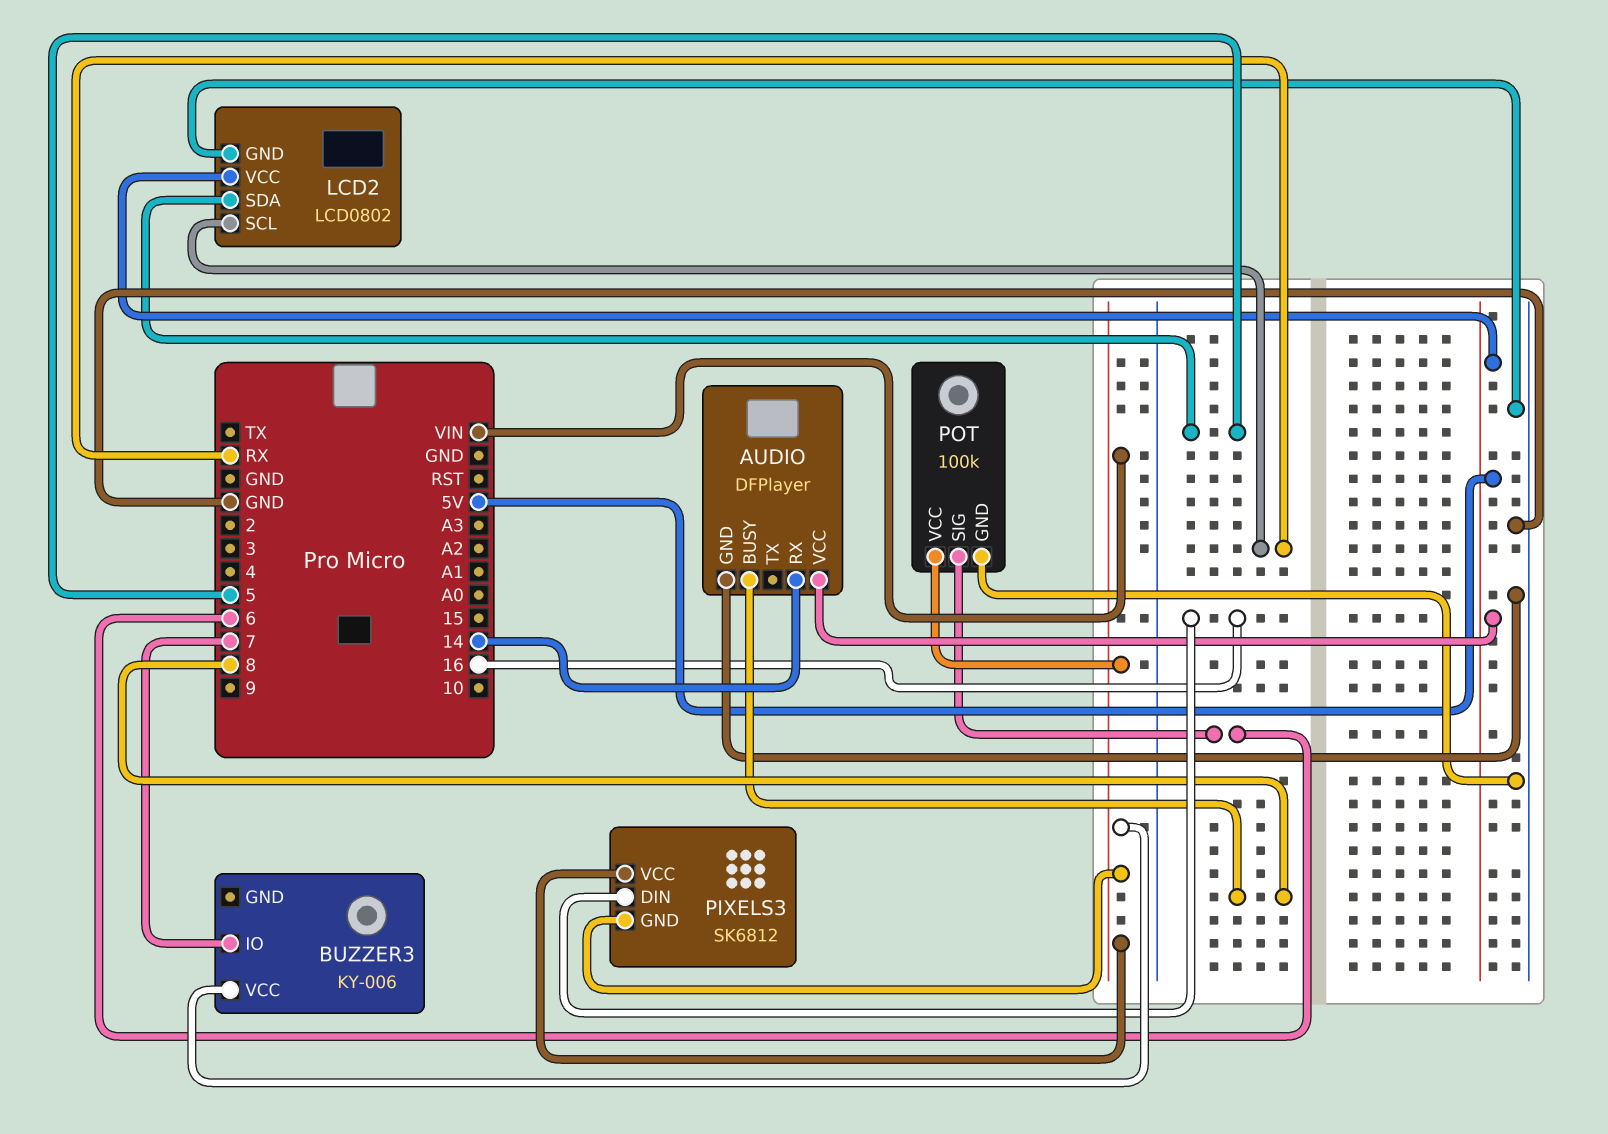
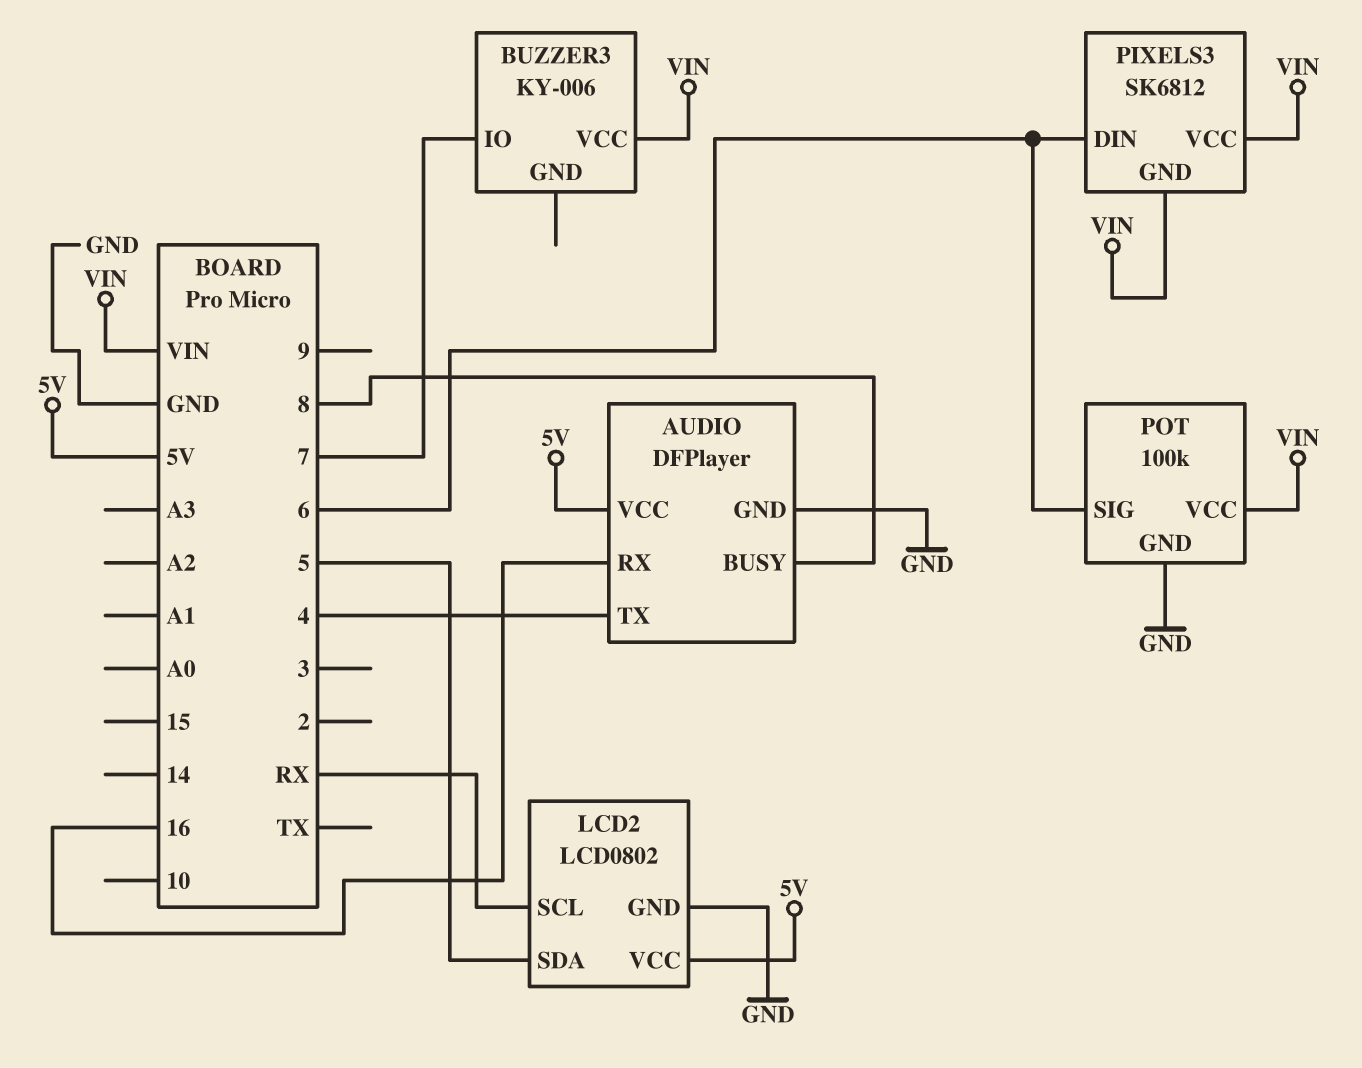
AUDIO pin RX: 14 -> 16
AUDIO pin TX: none -> 4
PIXELS3 pin DIN: 16 -> 6

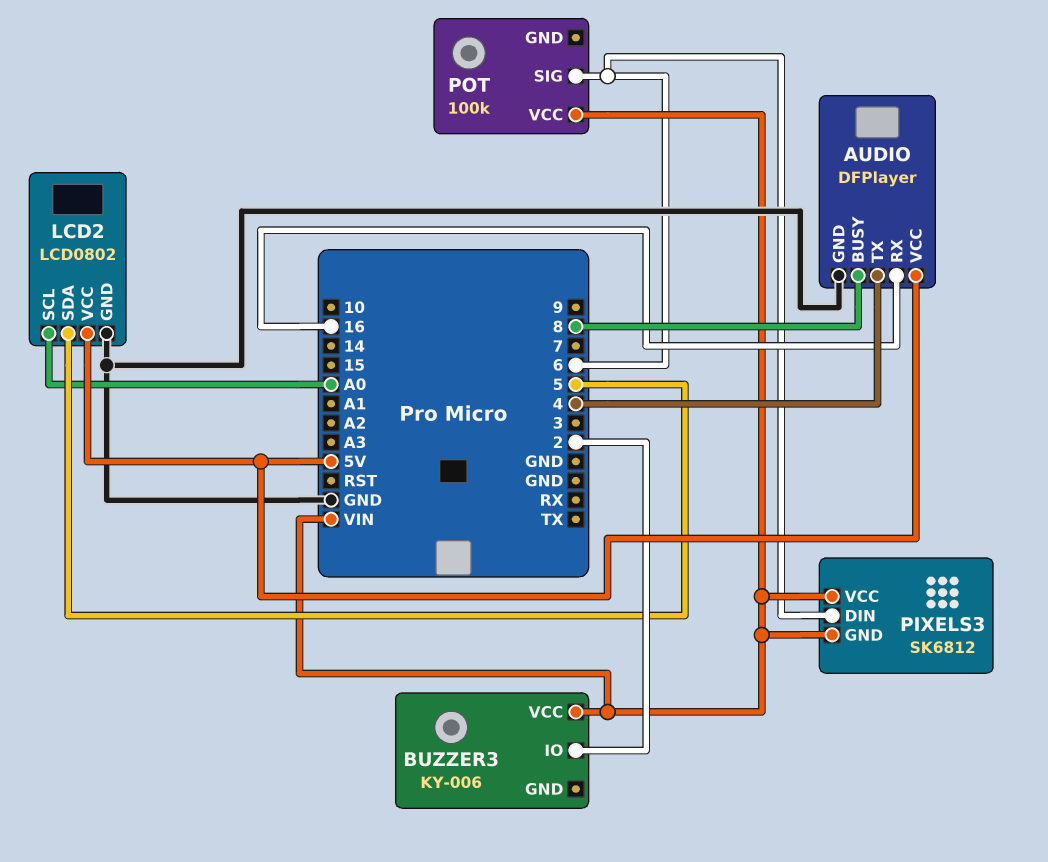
BUZZER3 pin IO: 7 -> 2
LCD2 pin SCL: RX -> A0
POT pin GND: GND -> none

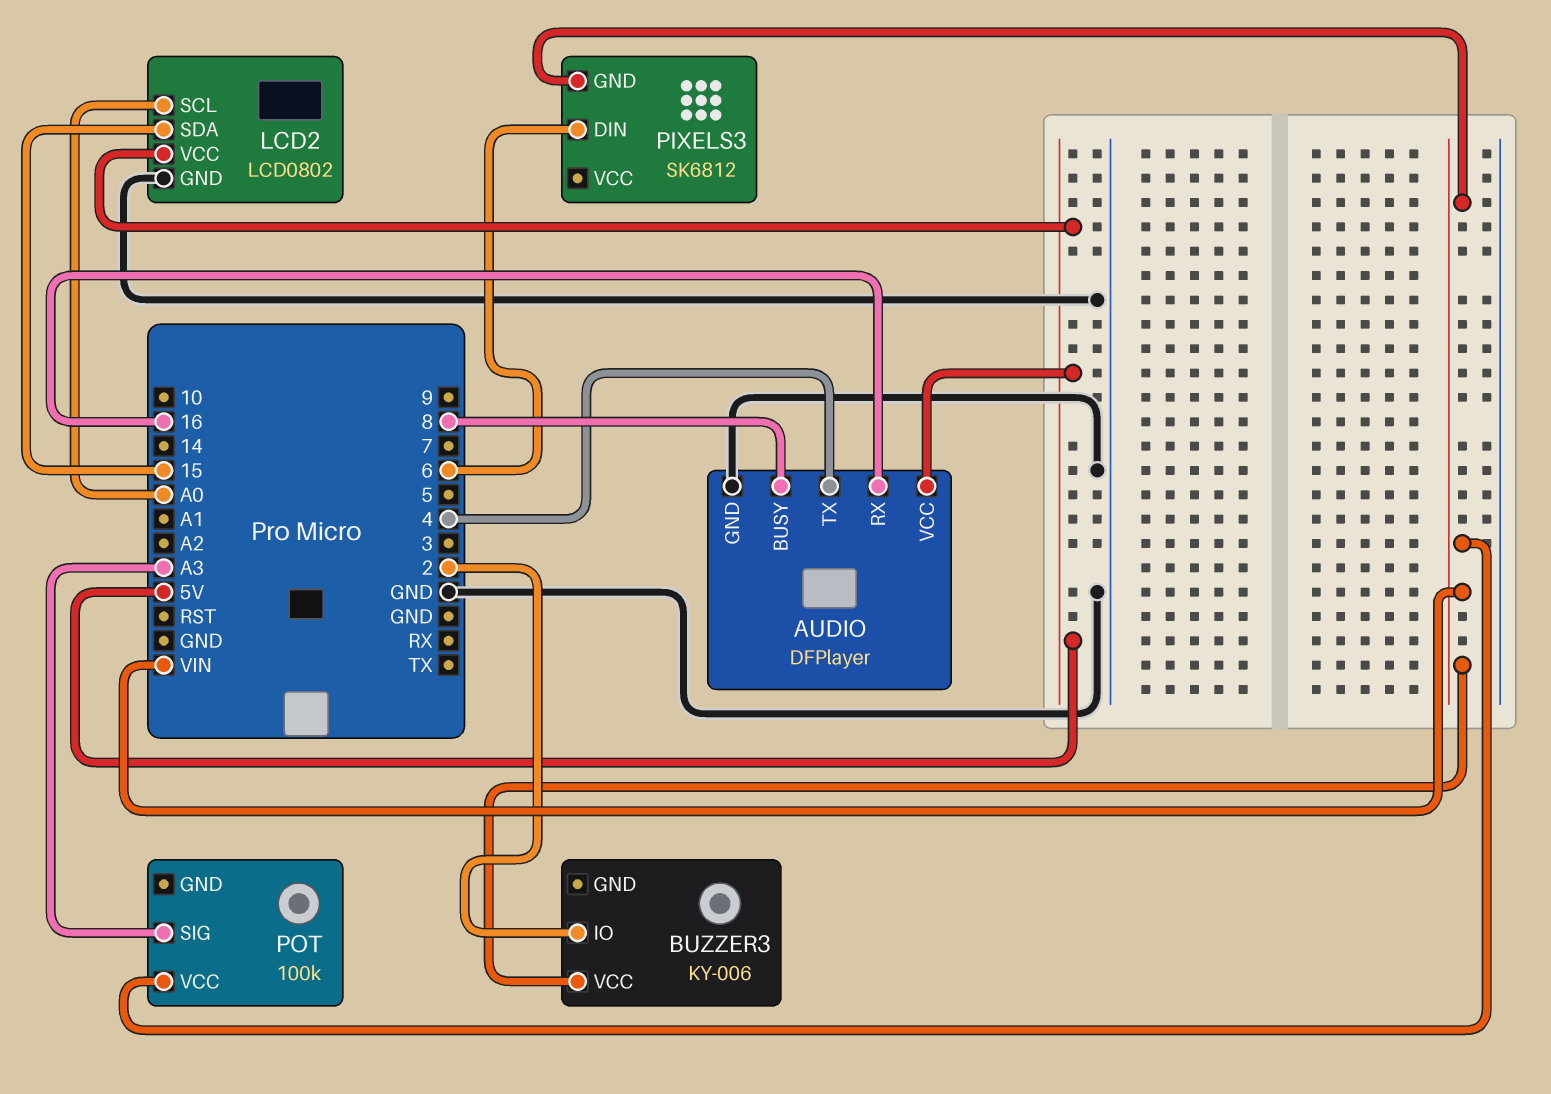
LCD2 pin SDA: 5 -> 15
PIXELS3 pin VCC: VIN -> none
POT pin SIG: 6 -> A3

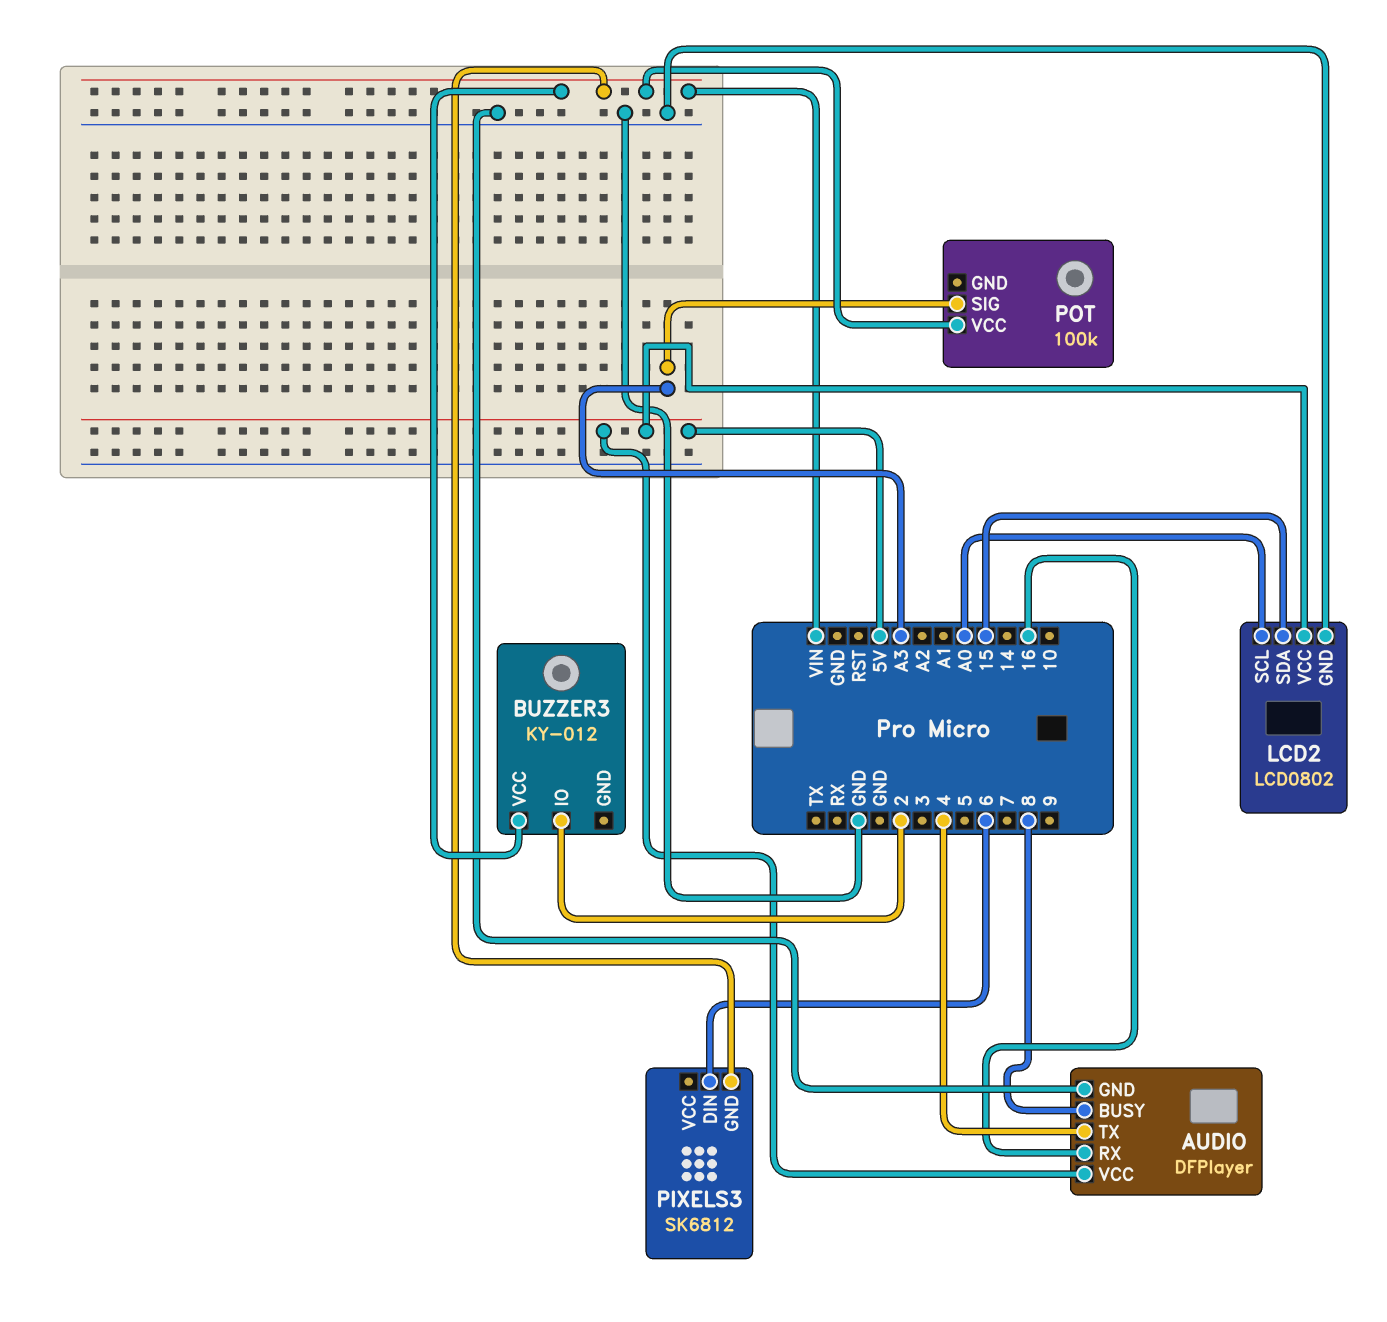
BUZZER3: KY-006 -> KY-012

